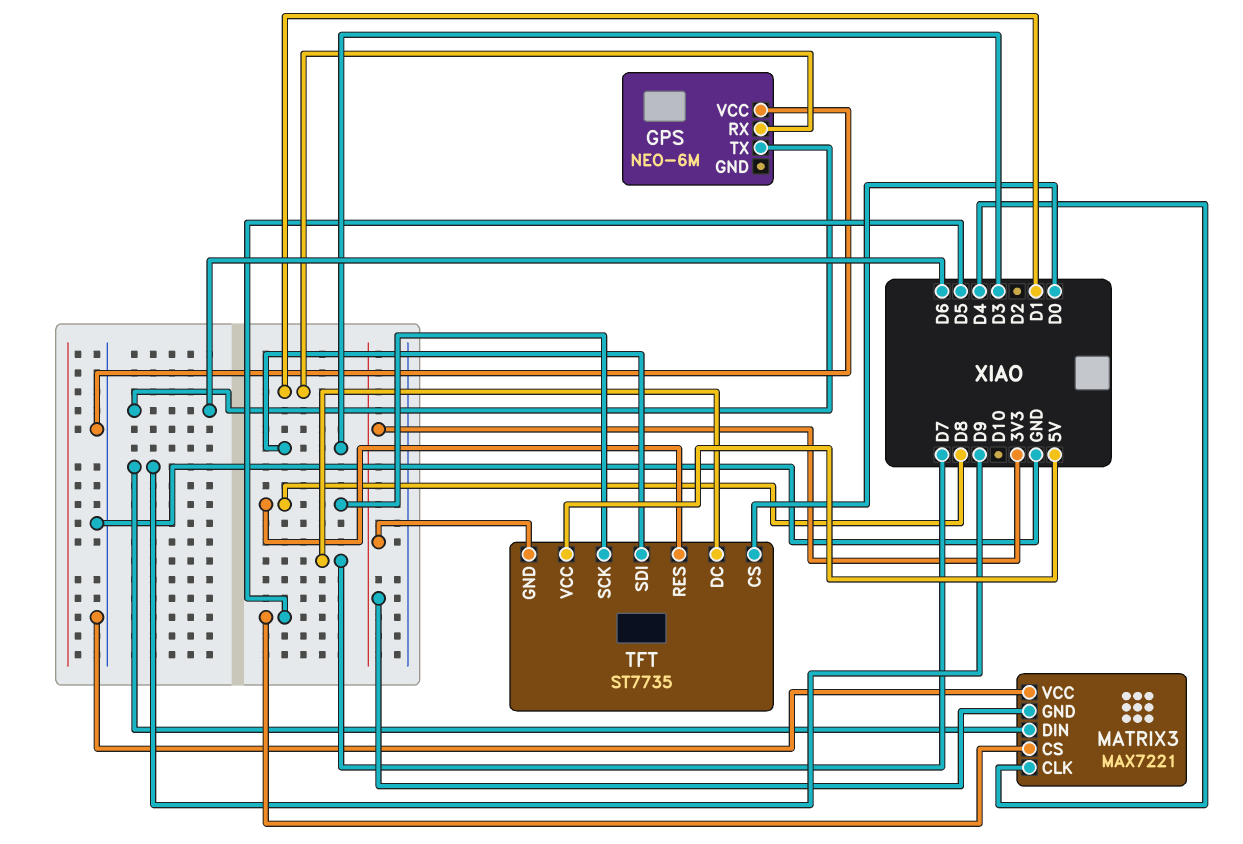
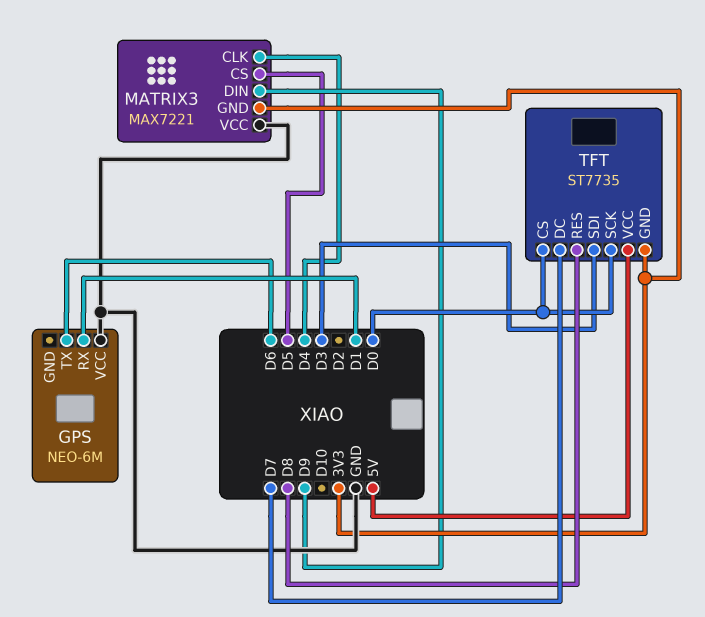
TFT pin SCK: D8 -> D0

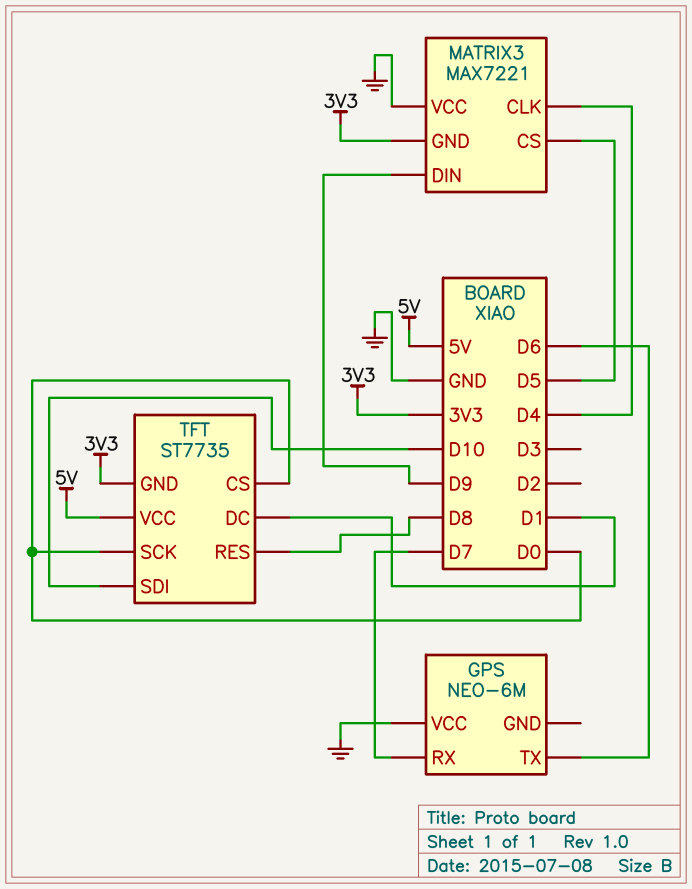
GPS pin RX: D1 -> D7
TFT pin DC: D7 -> D1
TFT pin SDI: D3 -> D10

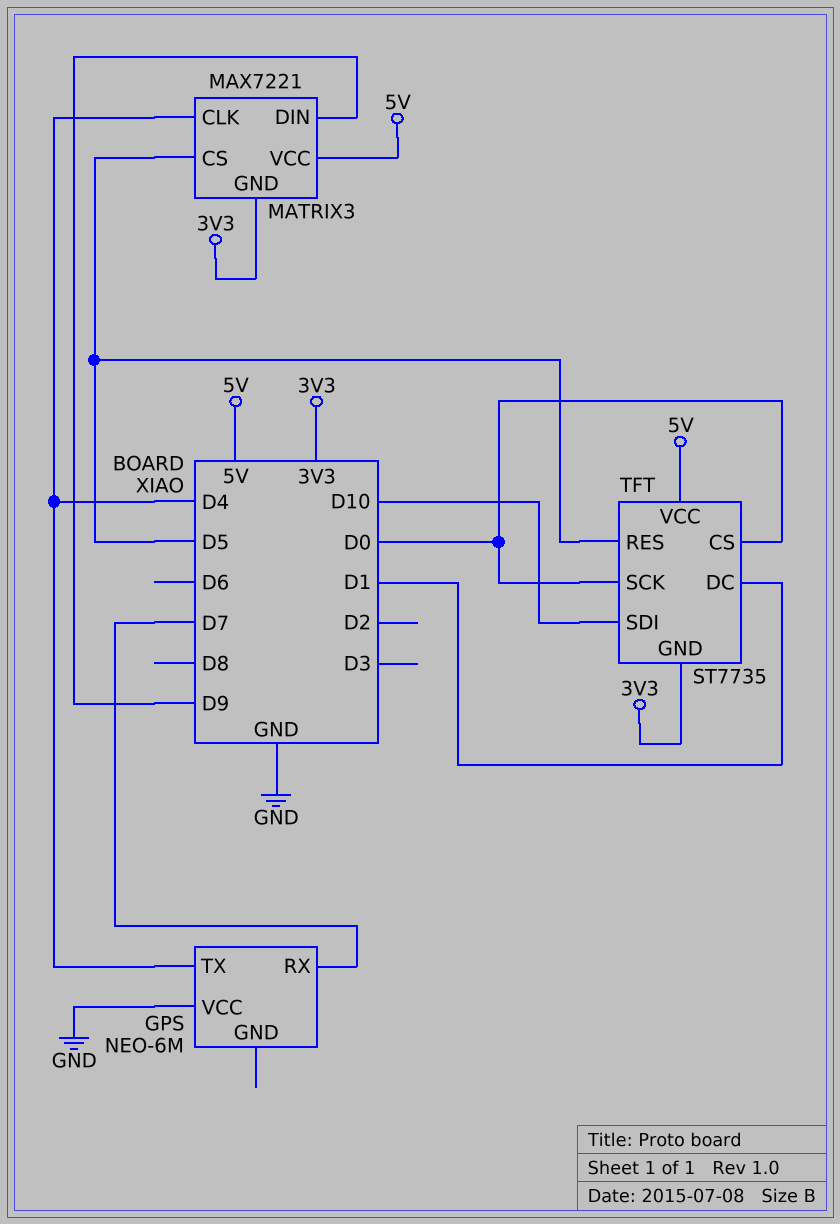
GPS pin TX: D6 -> D4
MATRIX3 pin VCC: GND -> 5V
TFT pin RES: D8 -> D5

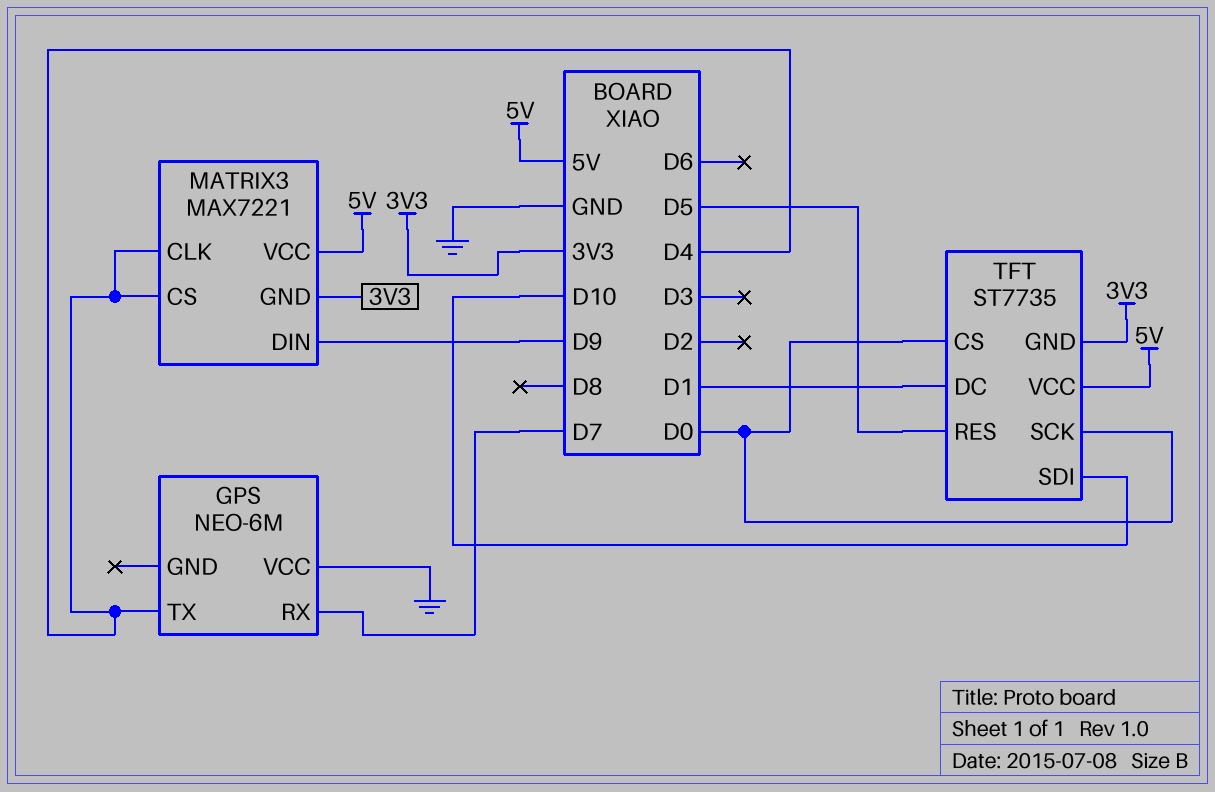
MATRIX3 pin CS: D5 -> D4

